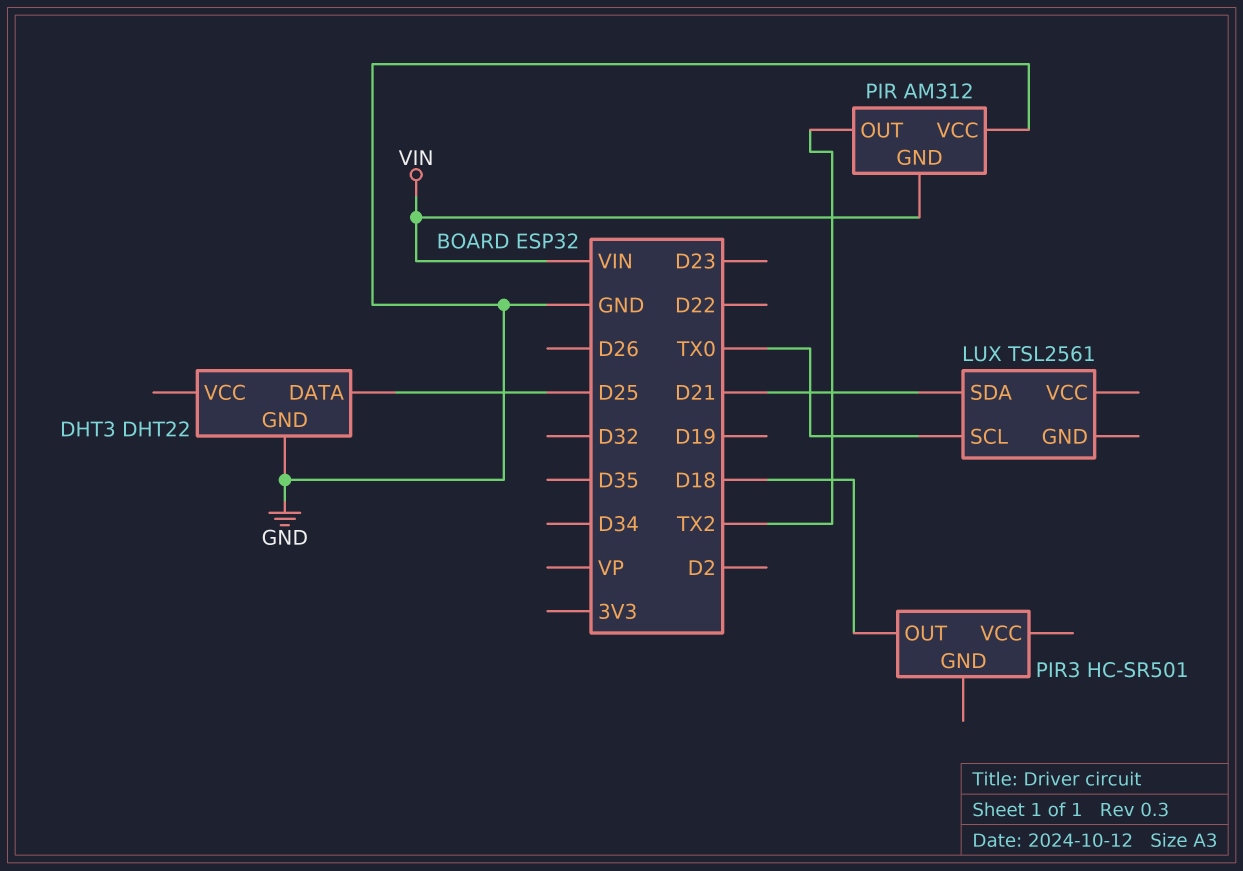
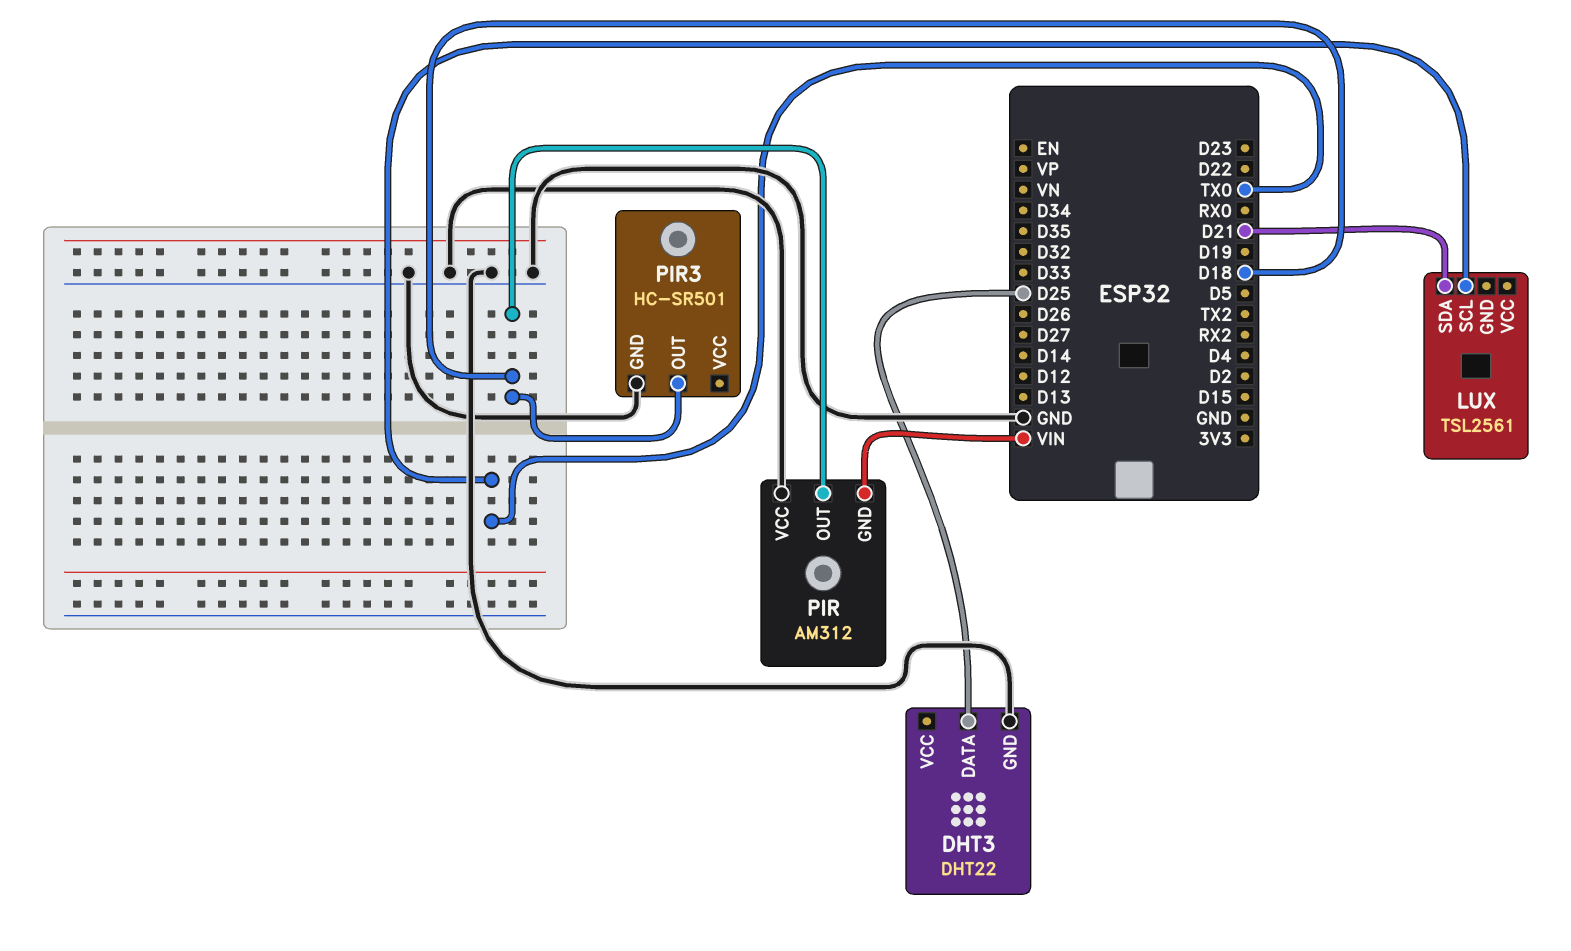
PIR pin OUT: TX2 -> D18
PIR3 pin GND: none -> GND

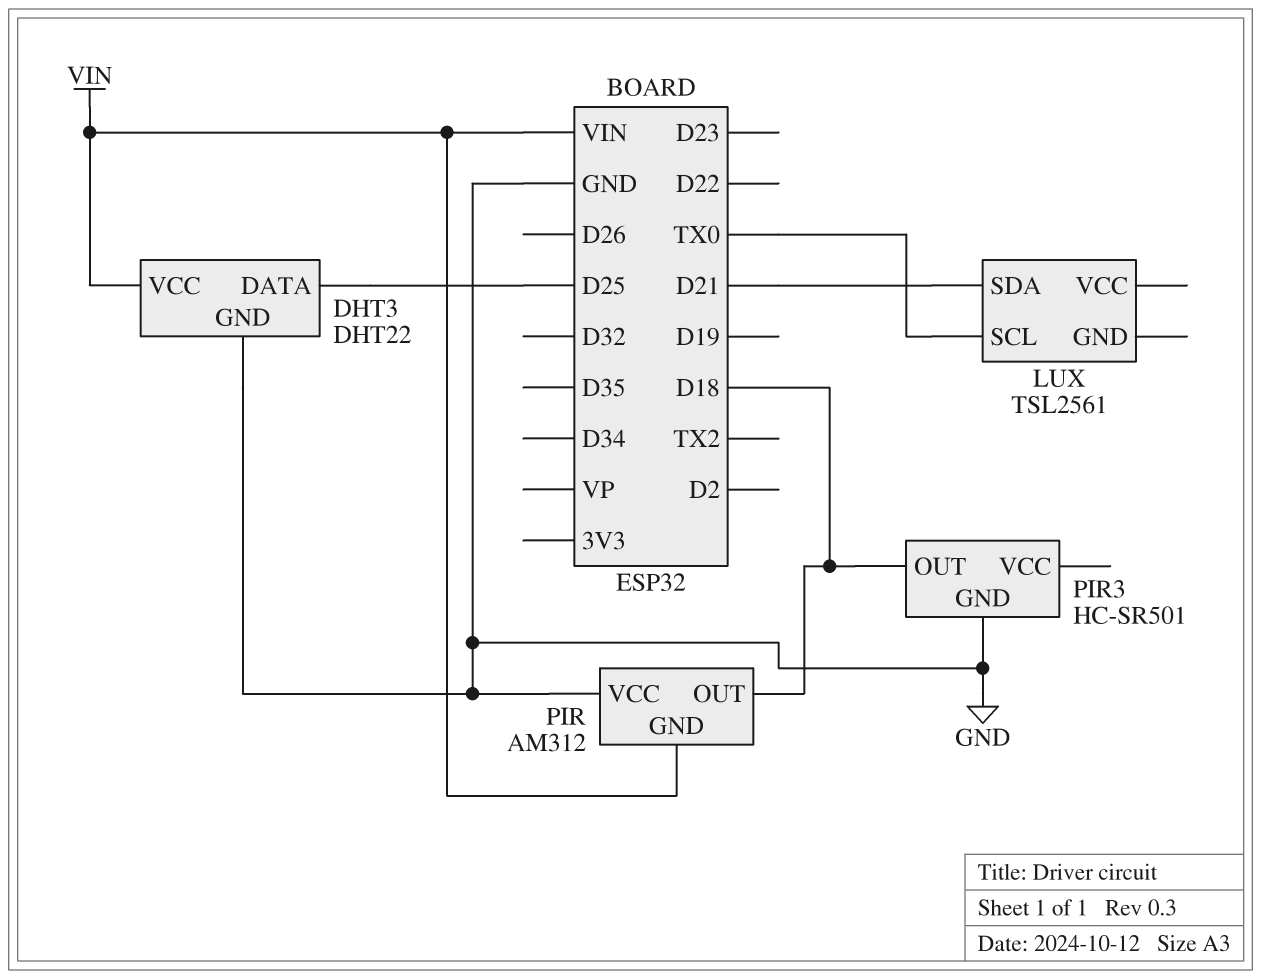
DHT3 pin VCC: none -> VIN

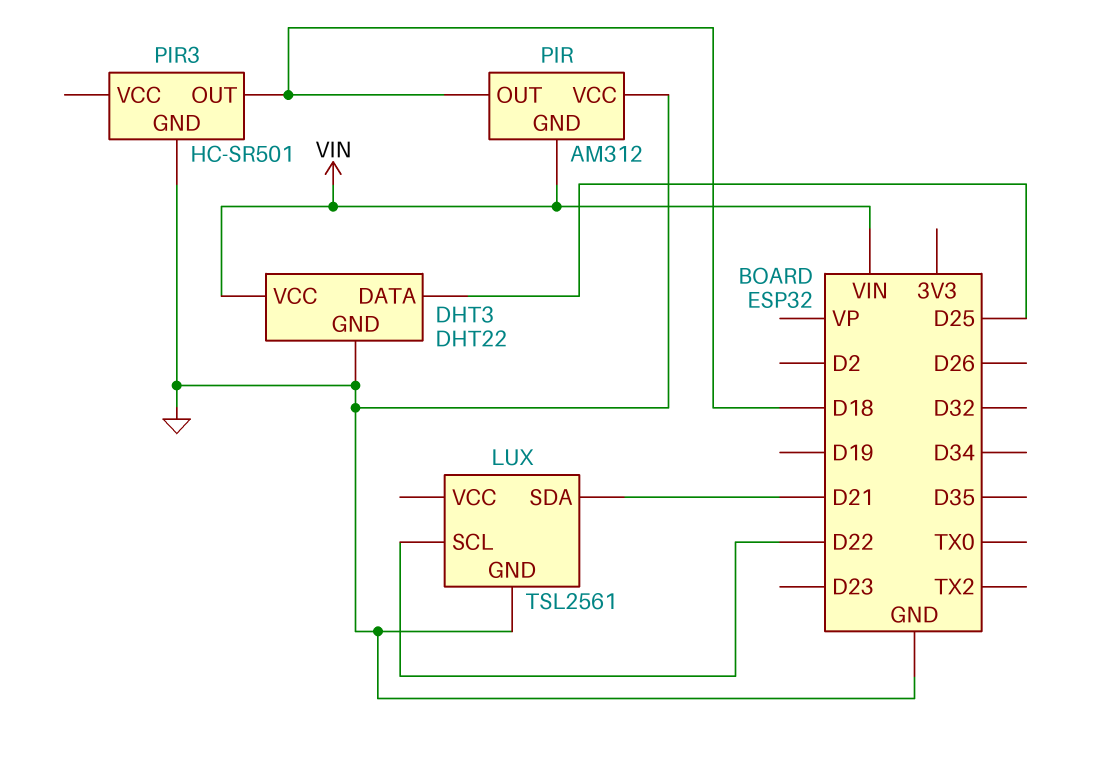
LUX pin GND: none -> GND
LUX pin SCL: TX0 -> D22

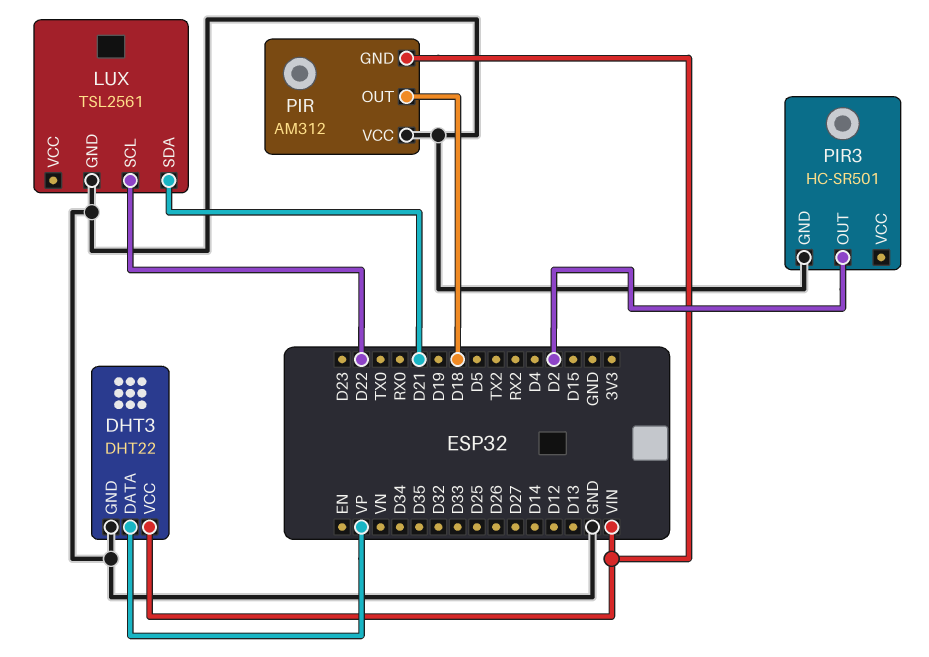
DHT3 pin DATA: D25 -> VP
PIR3 pin OUT: D18 -> D2

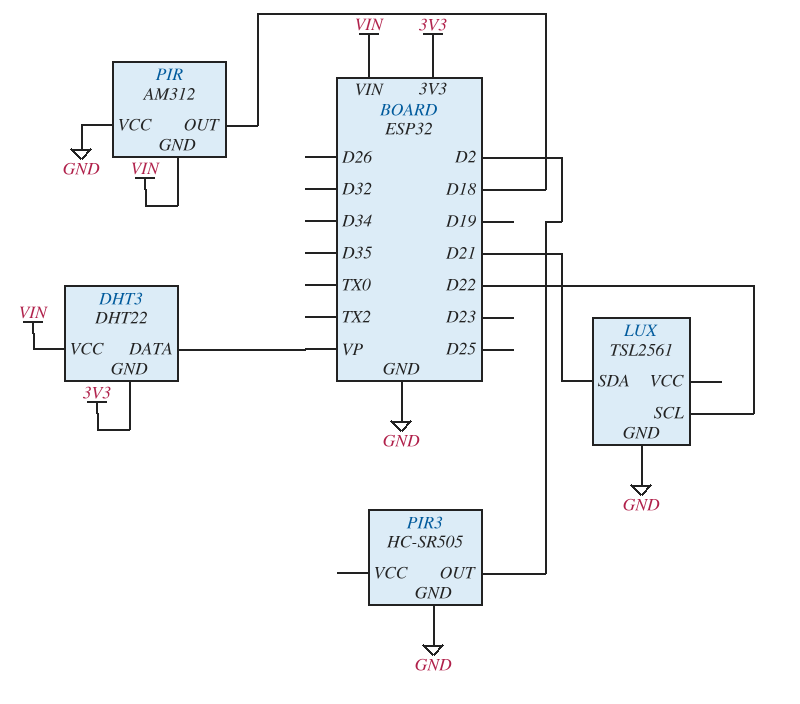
DHT3 pin GND: GND -> 3V3
PIR3: HC-SR501 -> HC-SR505

